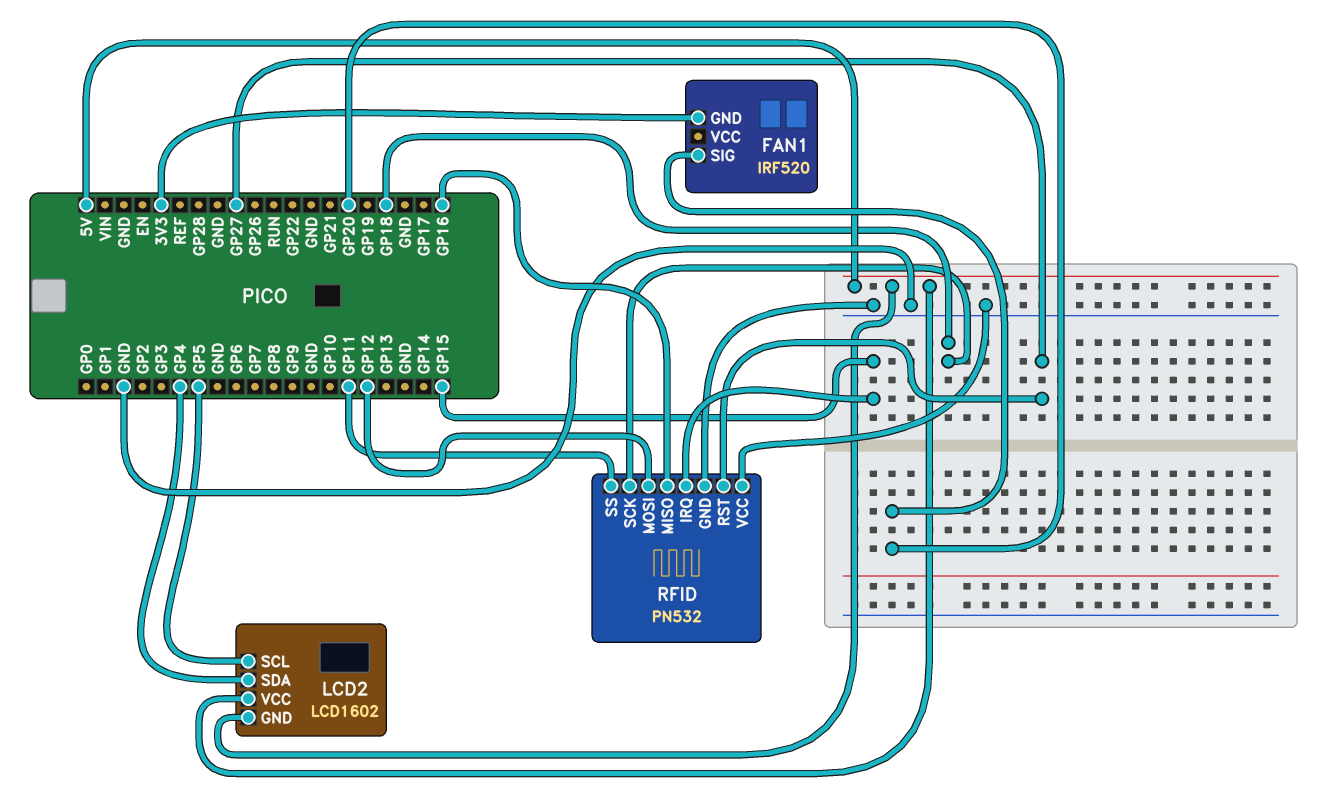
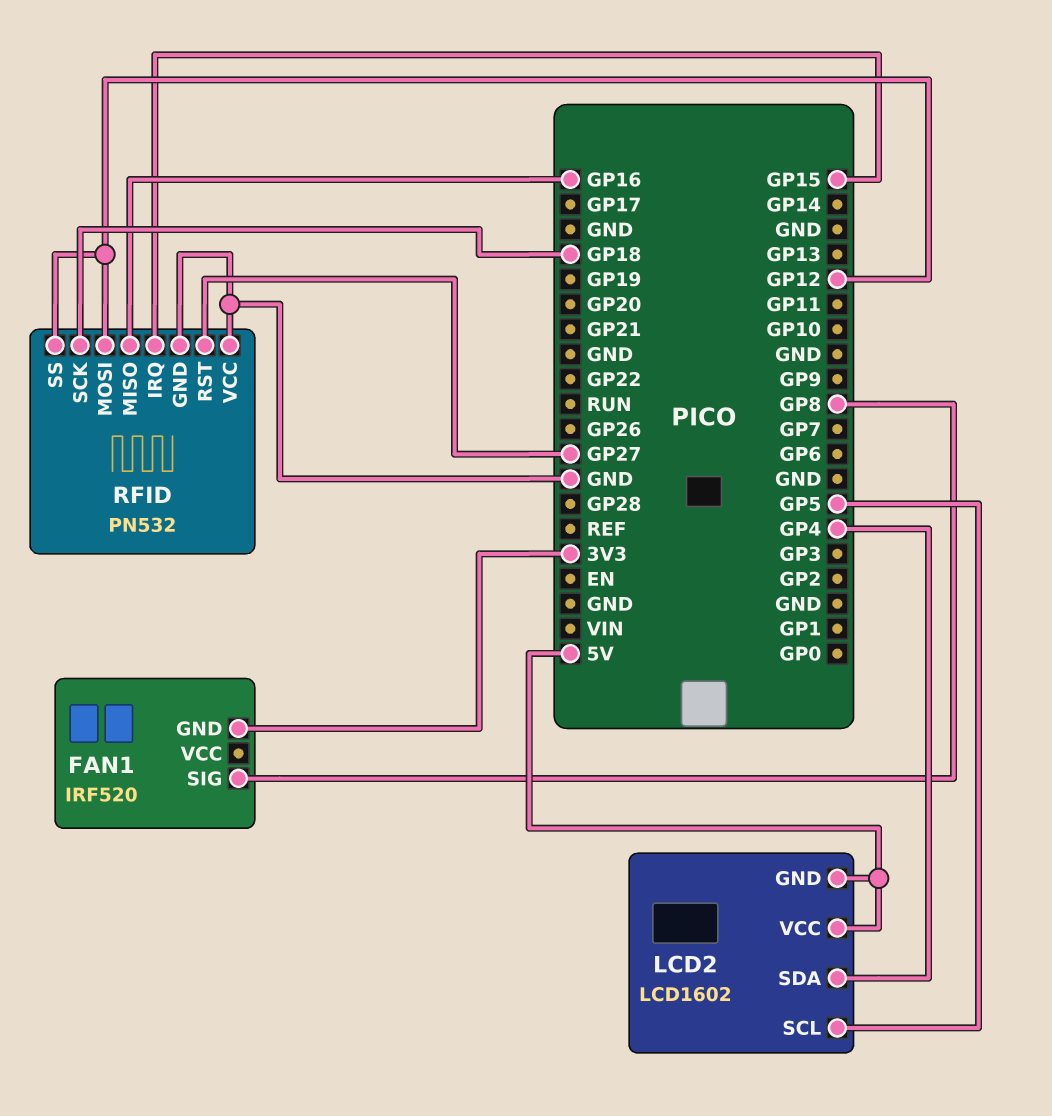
FAN1 pin SIG: GP20 -> GP8
RFID pin SS: GP11 -> GP12

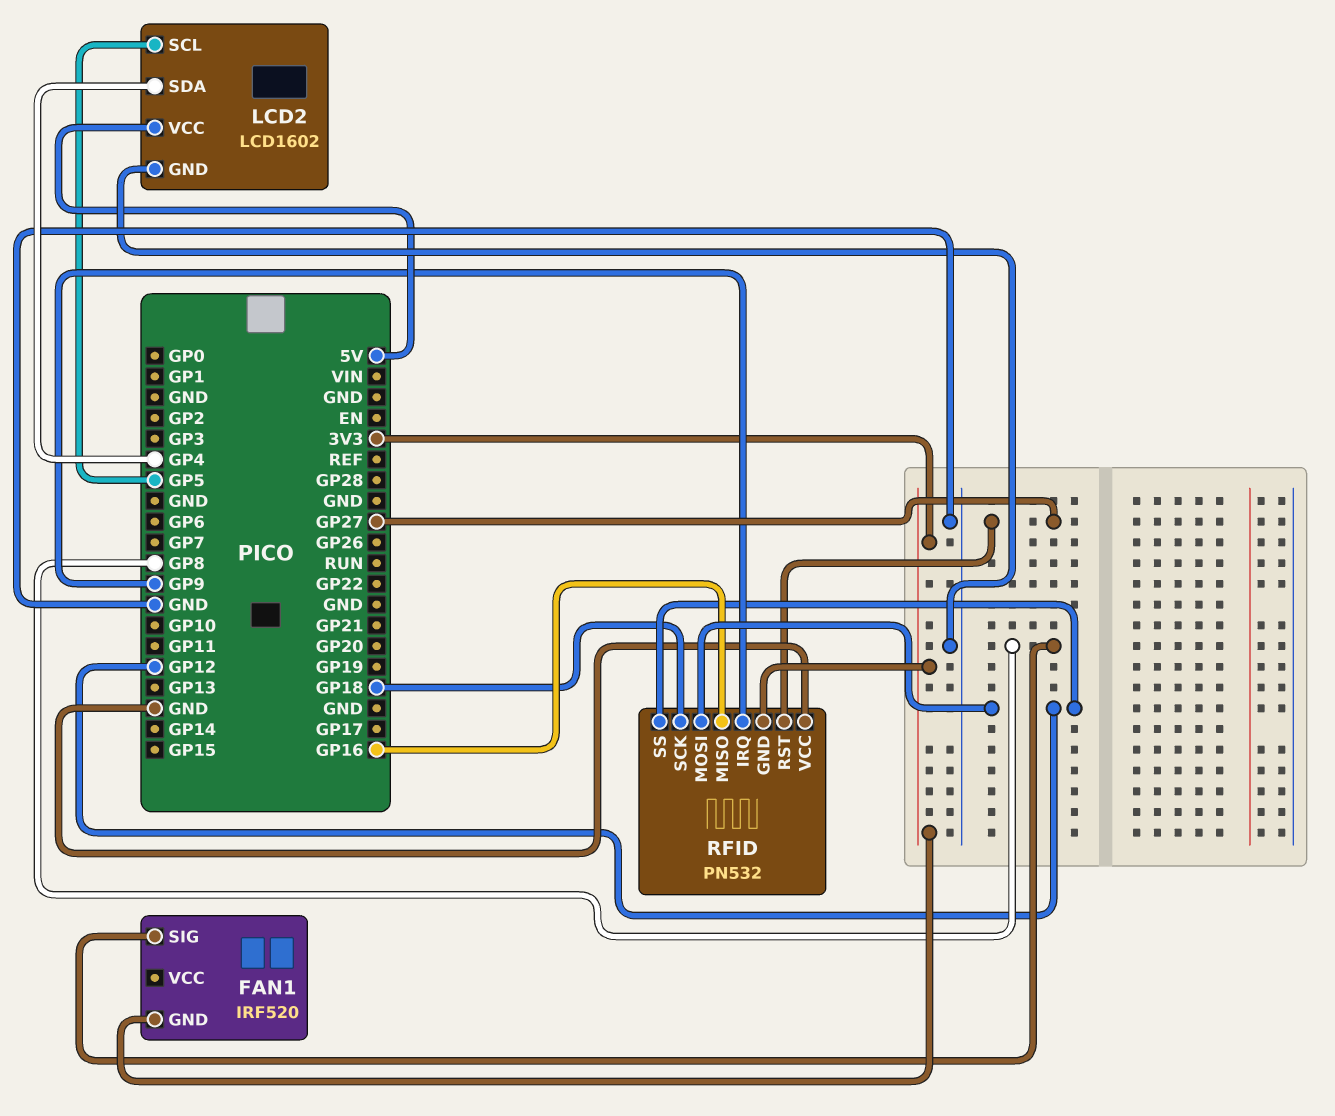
LCD2 pin GND: 5V -> GND
RFID pin GND: GND -> 3V3
RFID pin IRQ: GP15 -> GP9

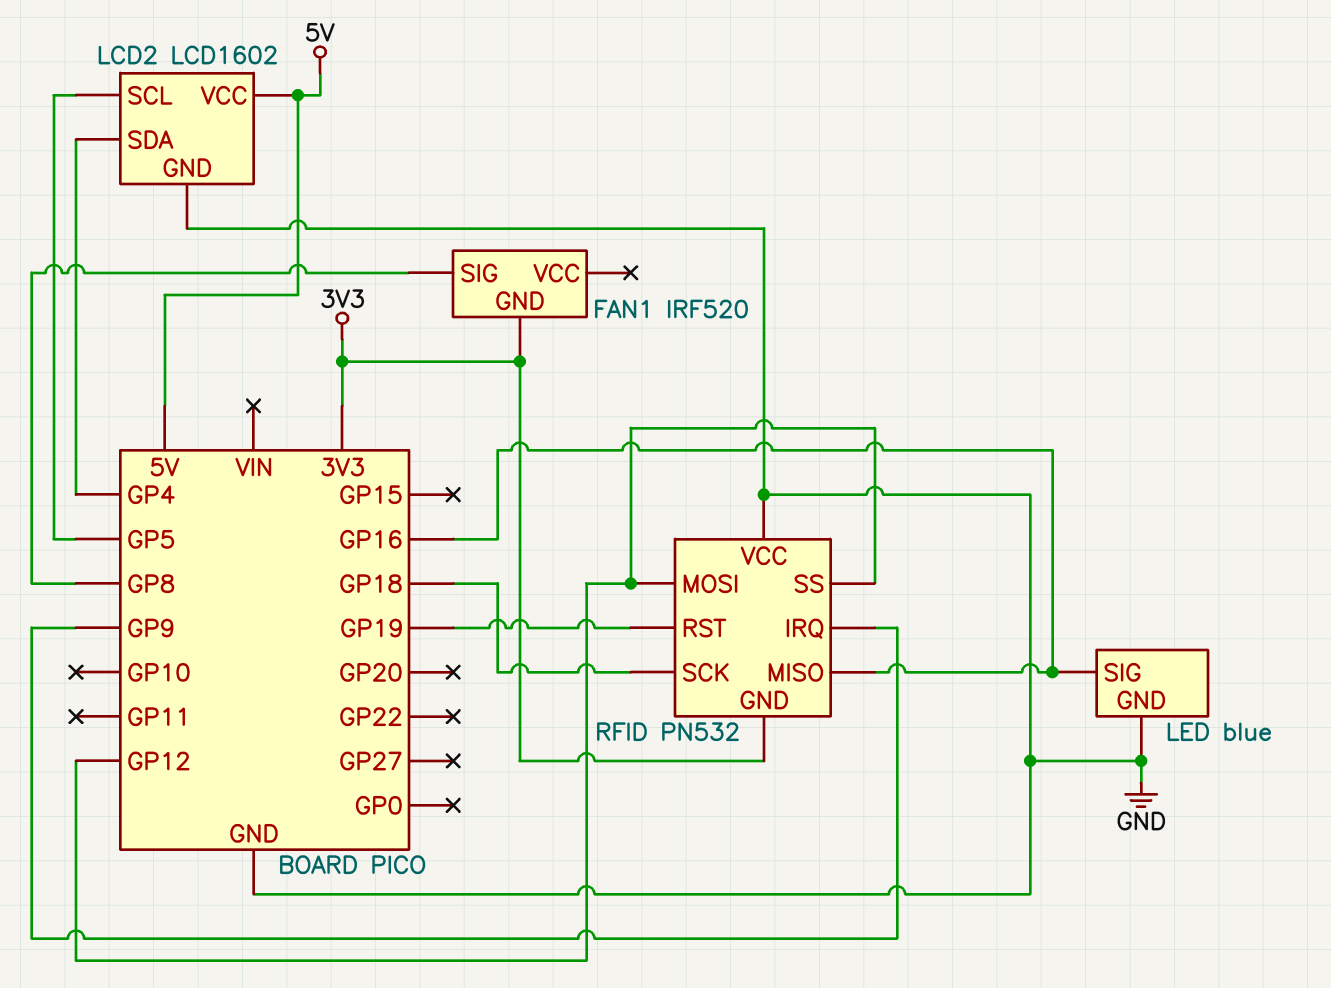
LED: none -> blue
LED pin GND: none -> GND
LED pin SIG: none -> GP16
RFID pin RST: GP27 -> GP19

